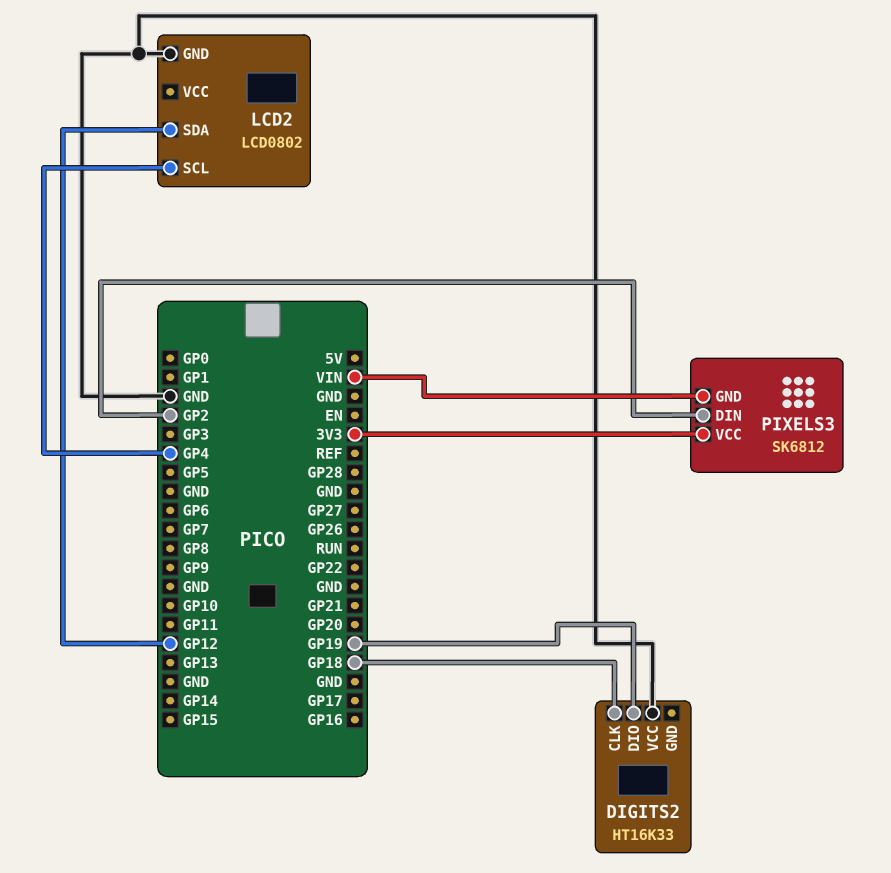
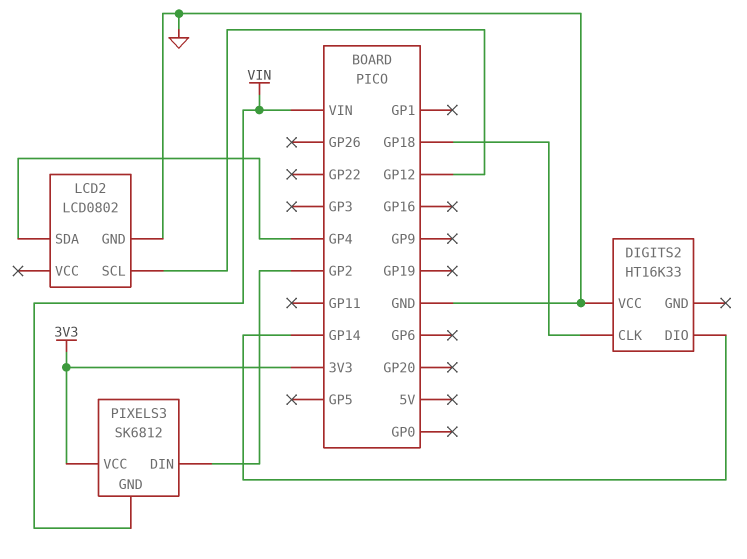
DIGITS2 pin DIO: GP19 -> GP14
LCD2 pin SCL: GP4 -> GP12
LCD2 pin SDA: GP12 -> GP4

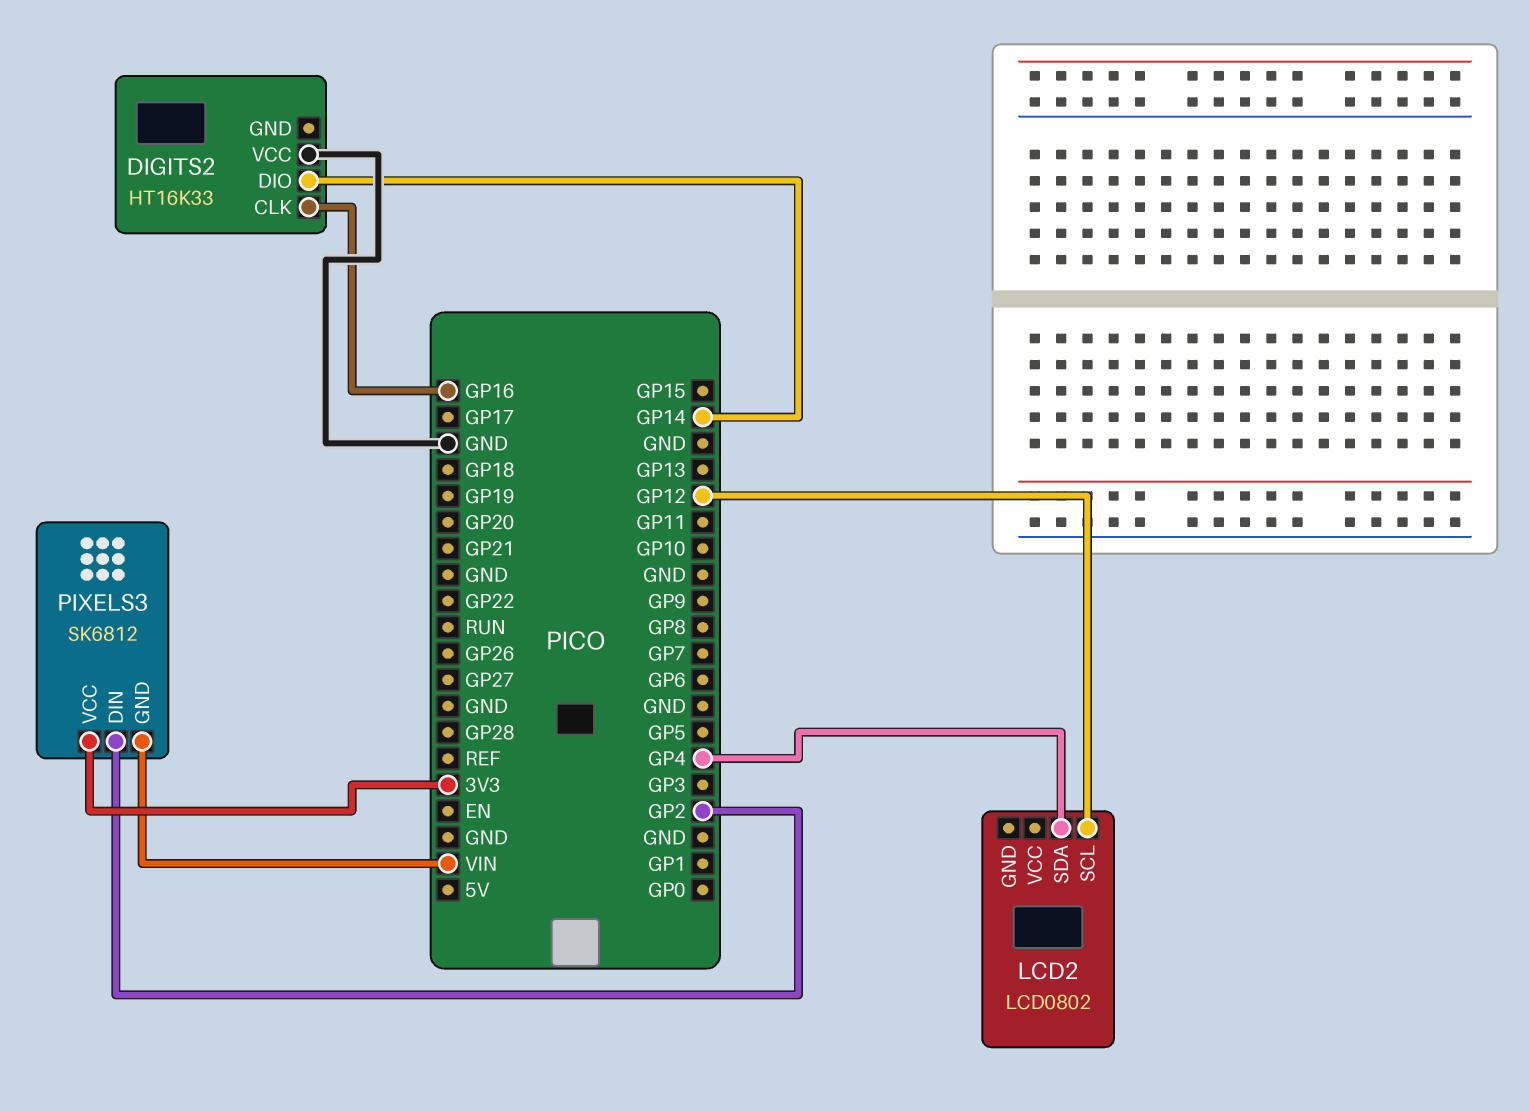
DIGITS2 pin CLK: GP18 -> GP16
LCD2 pin GND: GND -> none

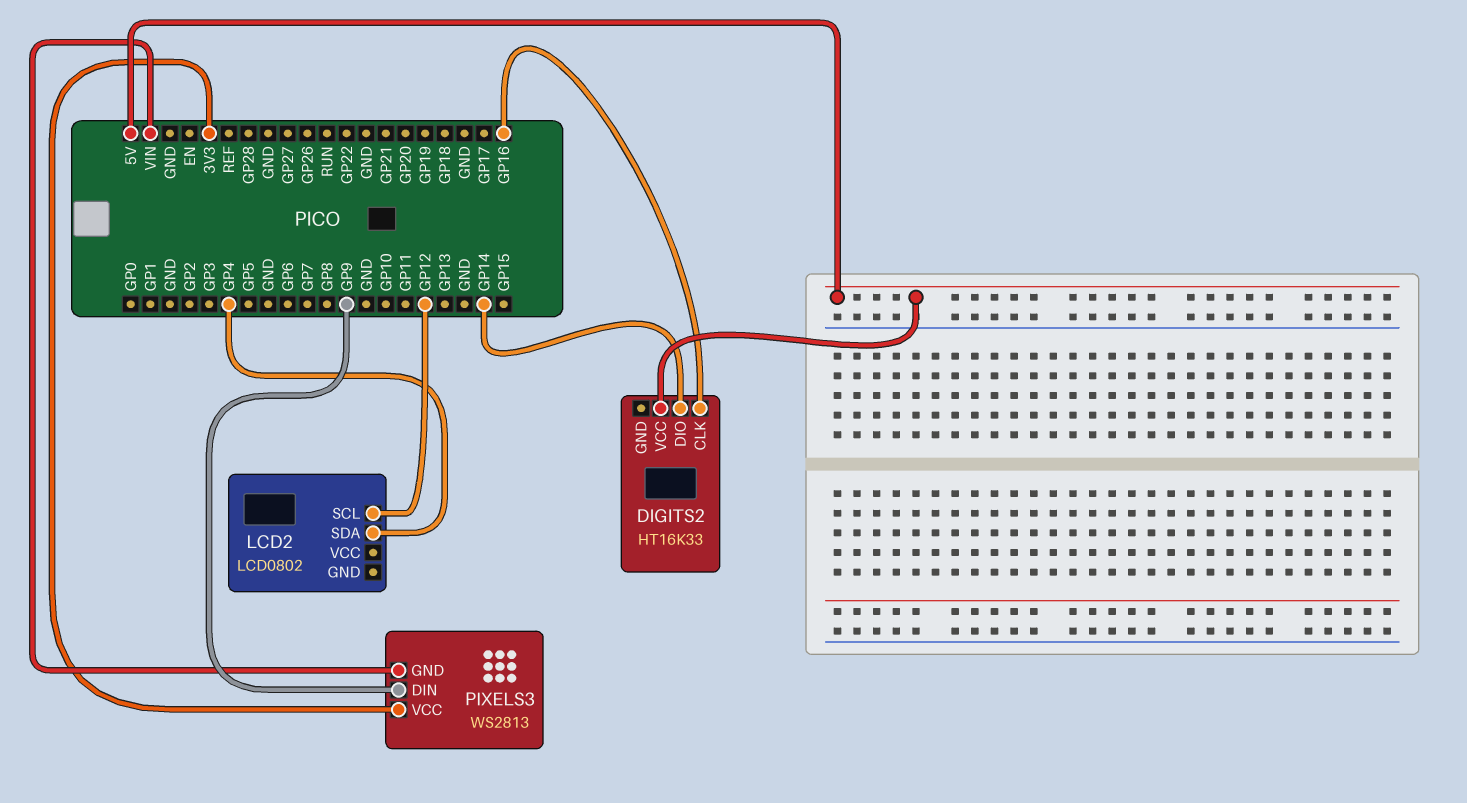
DIGITS2 pin VCC: GND -> 5V
PIXELS3: SK6812 -> WS2813
PIXELS3 pin DIN: GP2 -> GP9

